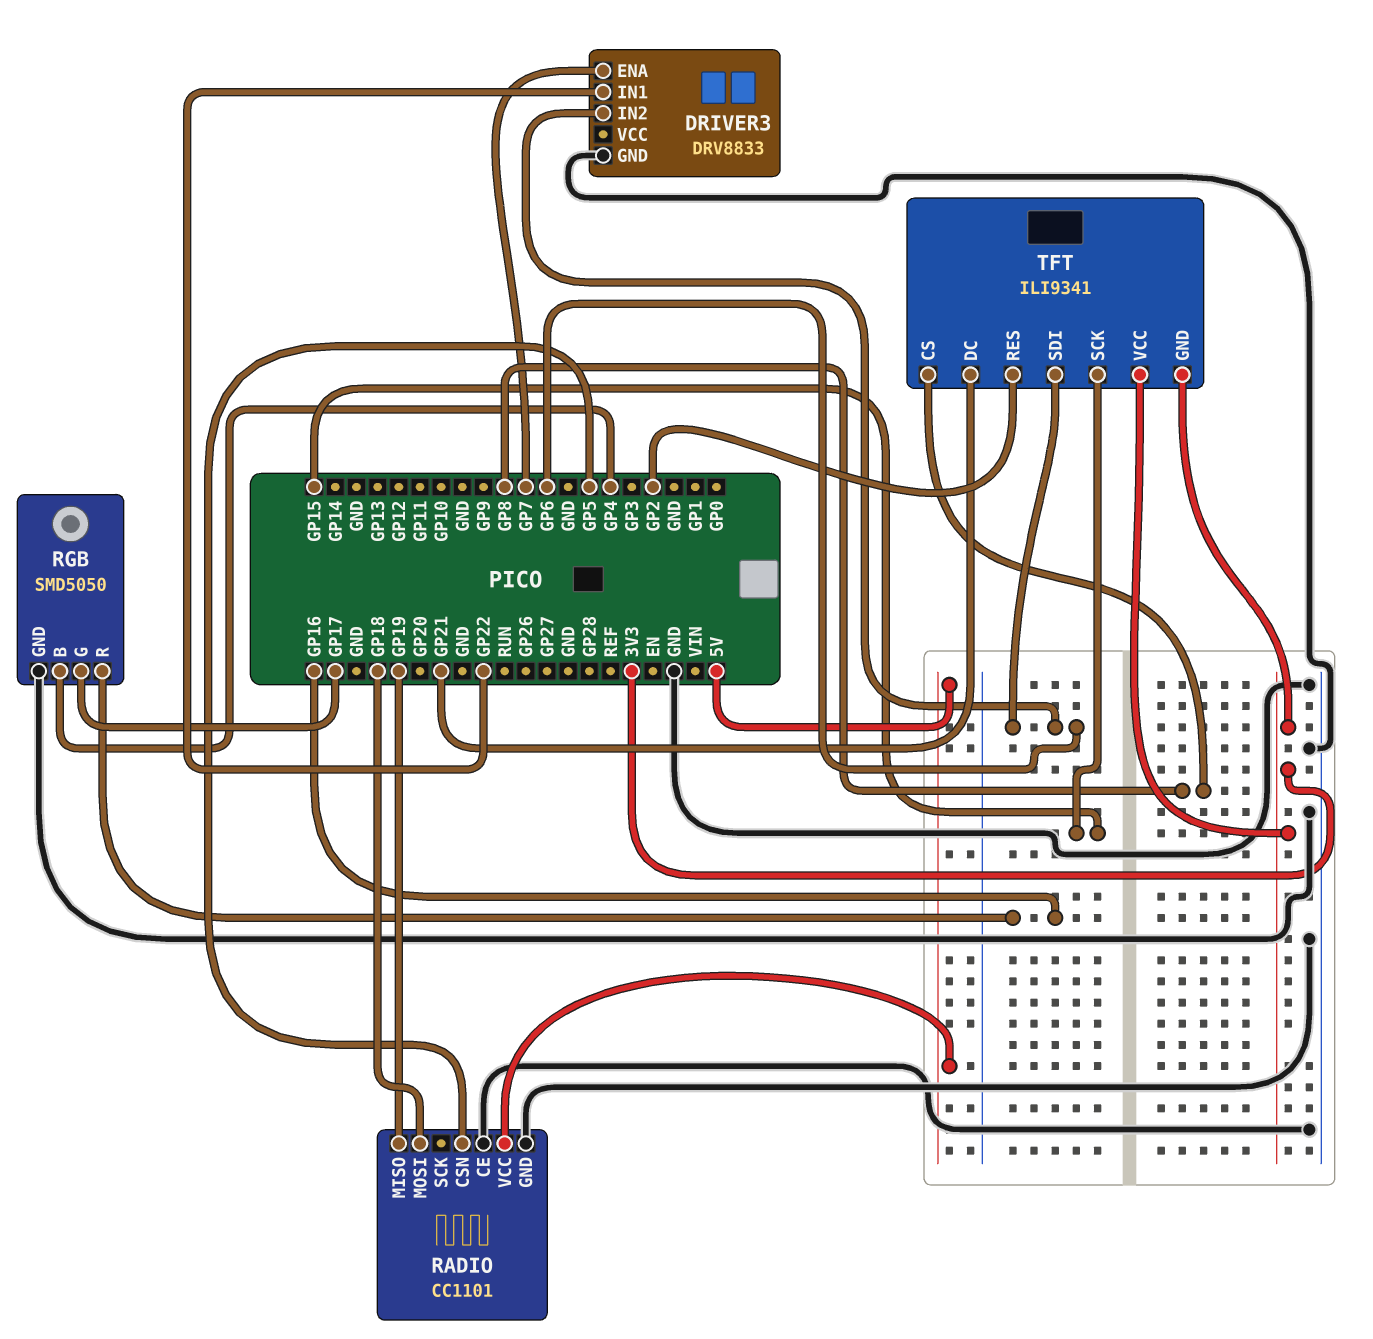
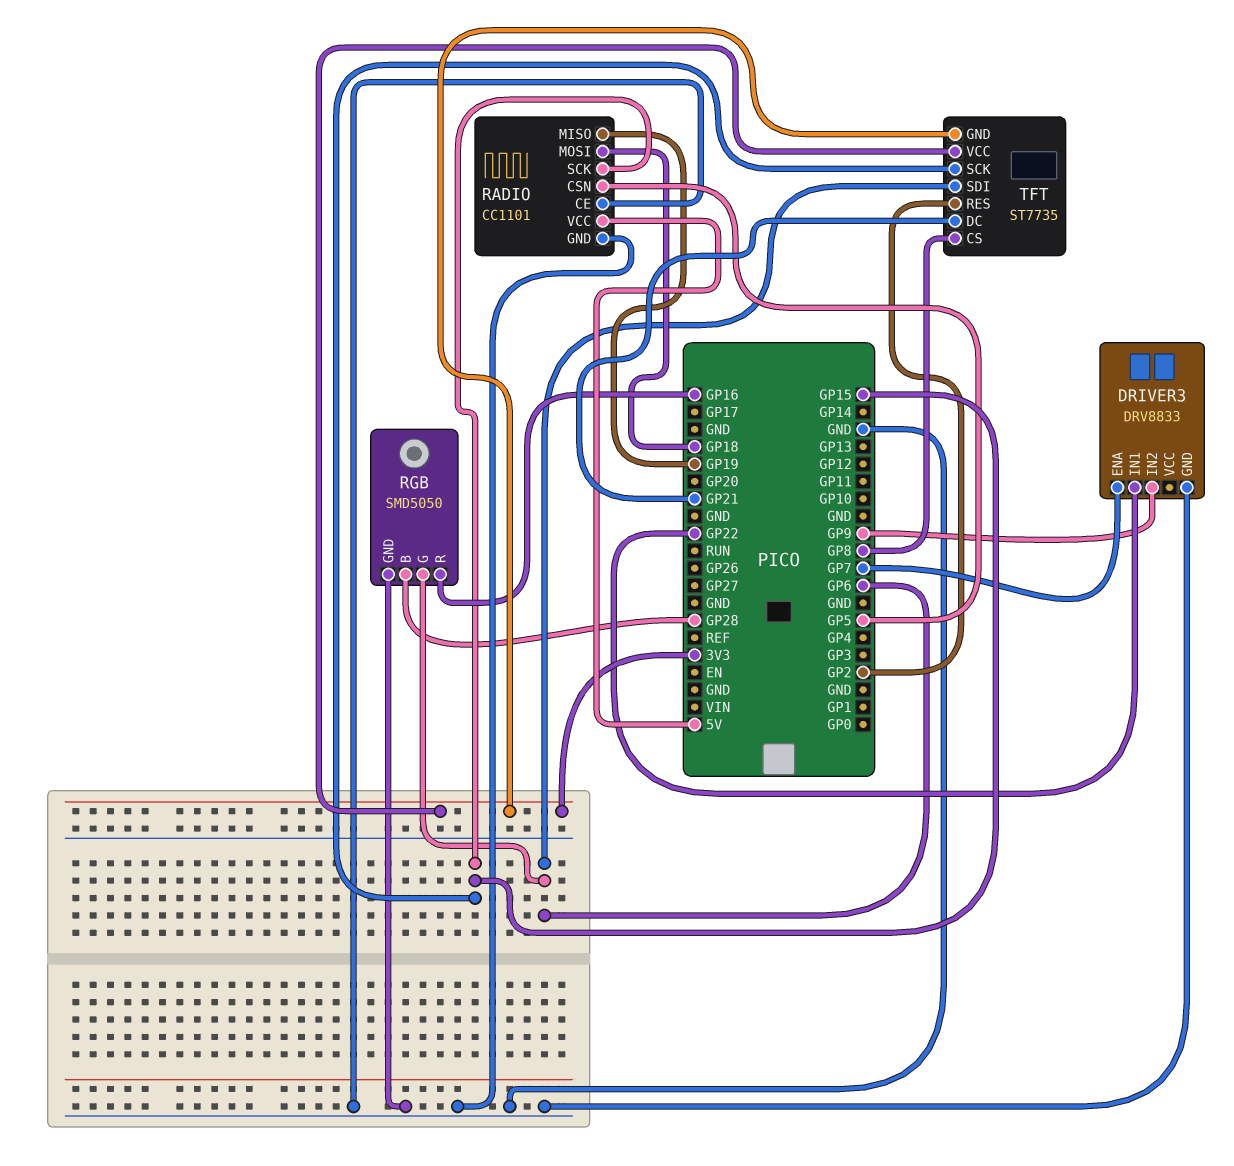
DRIVER3 pin IN2: GP6 -> GP9
RADIO pin SCK: none -> GP15
RGB pin B: GP4 -> GP28
RGB pin G: GP17 -> GP6
TFT: ILI9341 -> ST7735

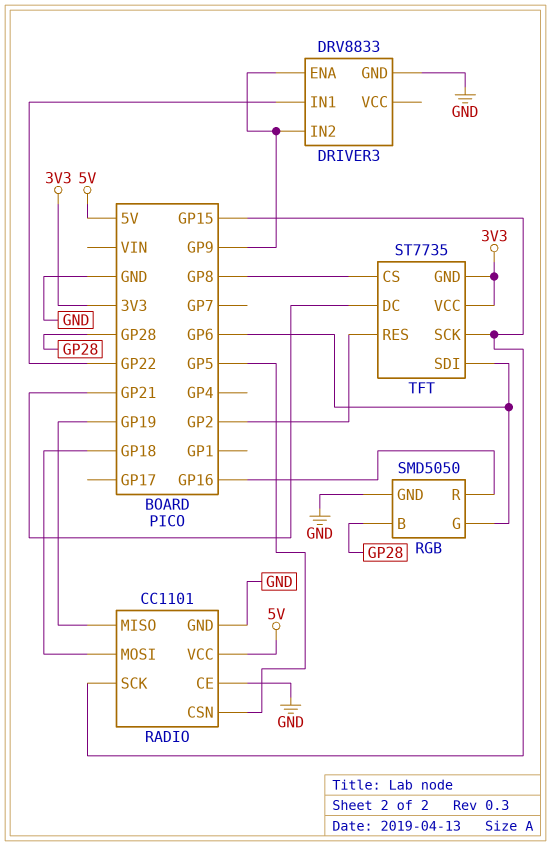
DRIVER3 pin ENA: GP7 -> GP9

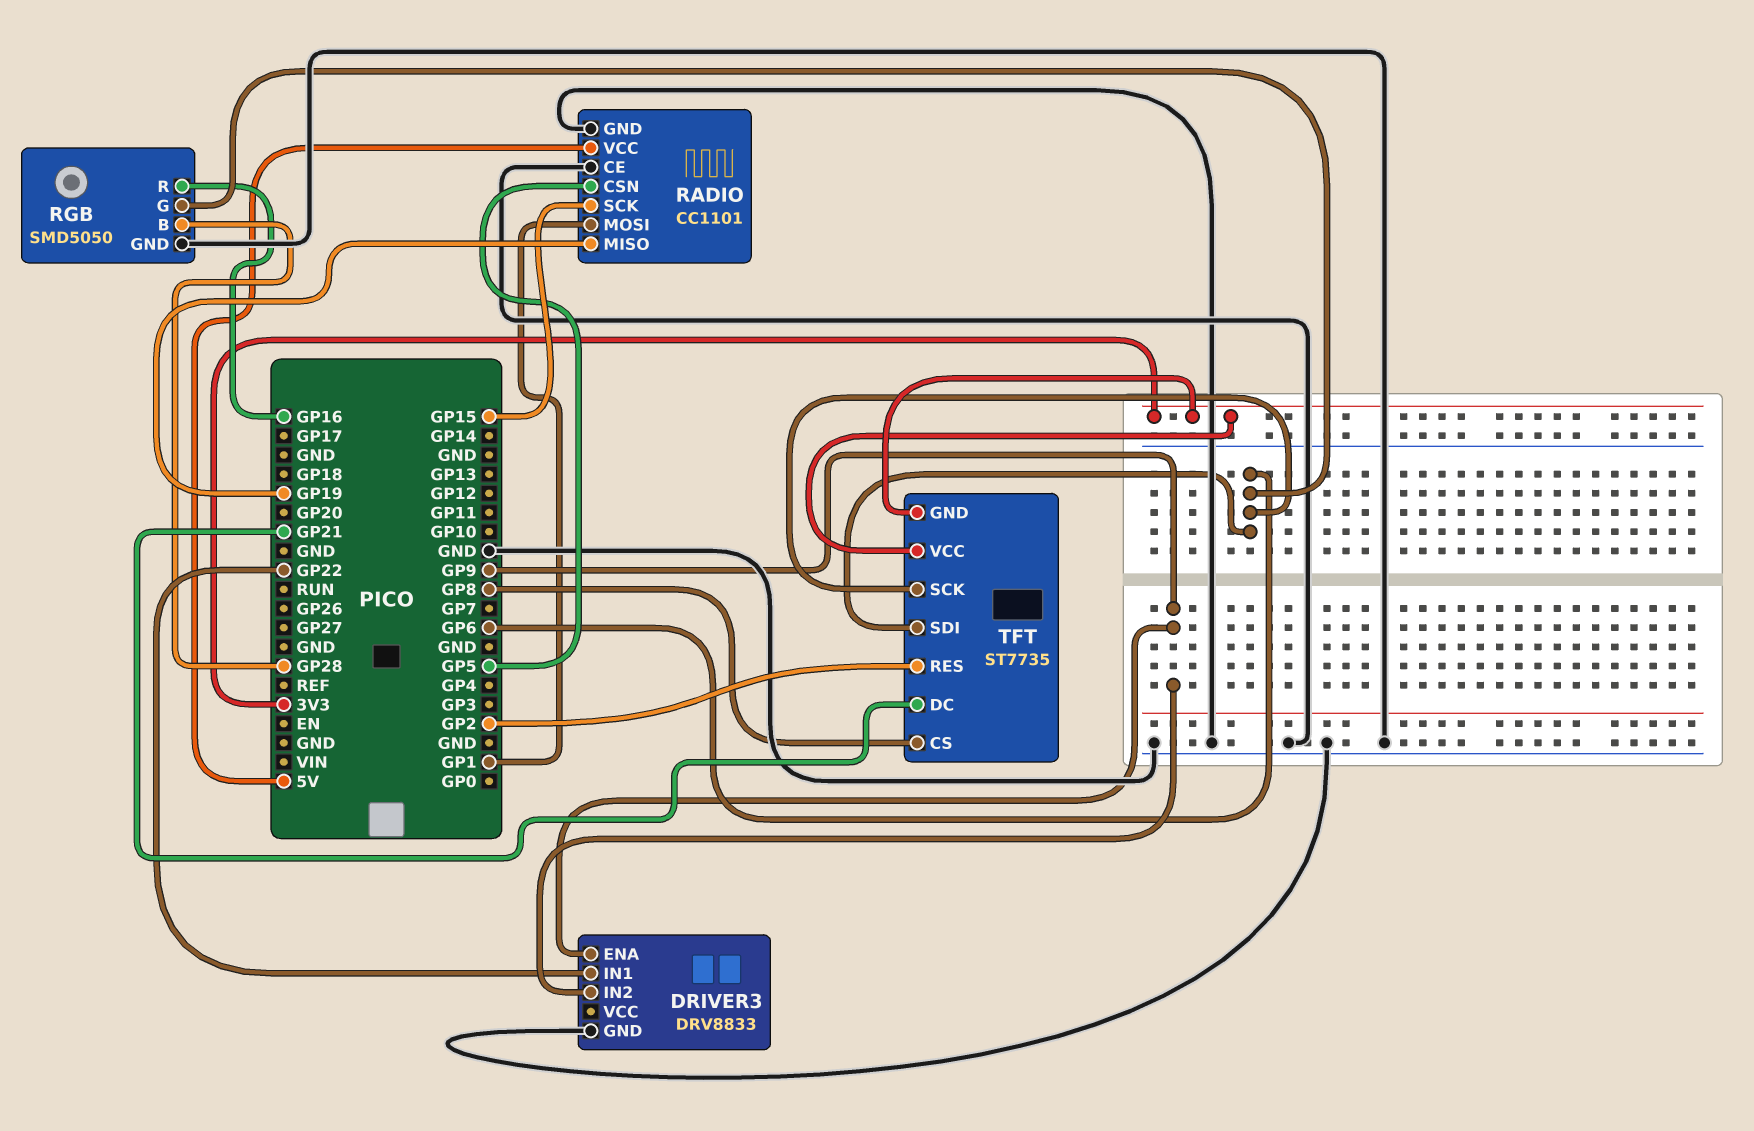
RADIO pin MOSI: GP18 -> GP1
TFT pin SCK: GP15 -> GP6

